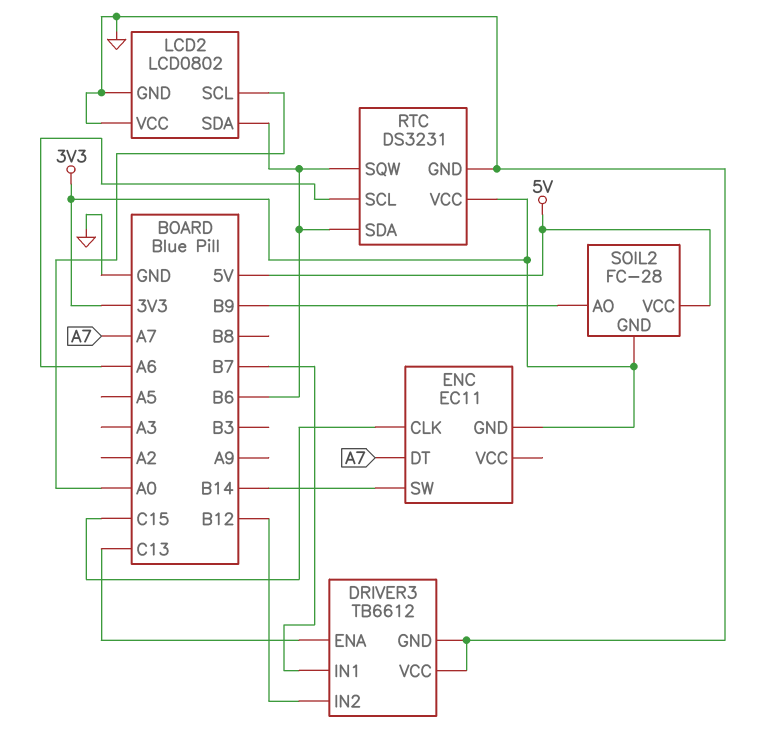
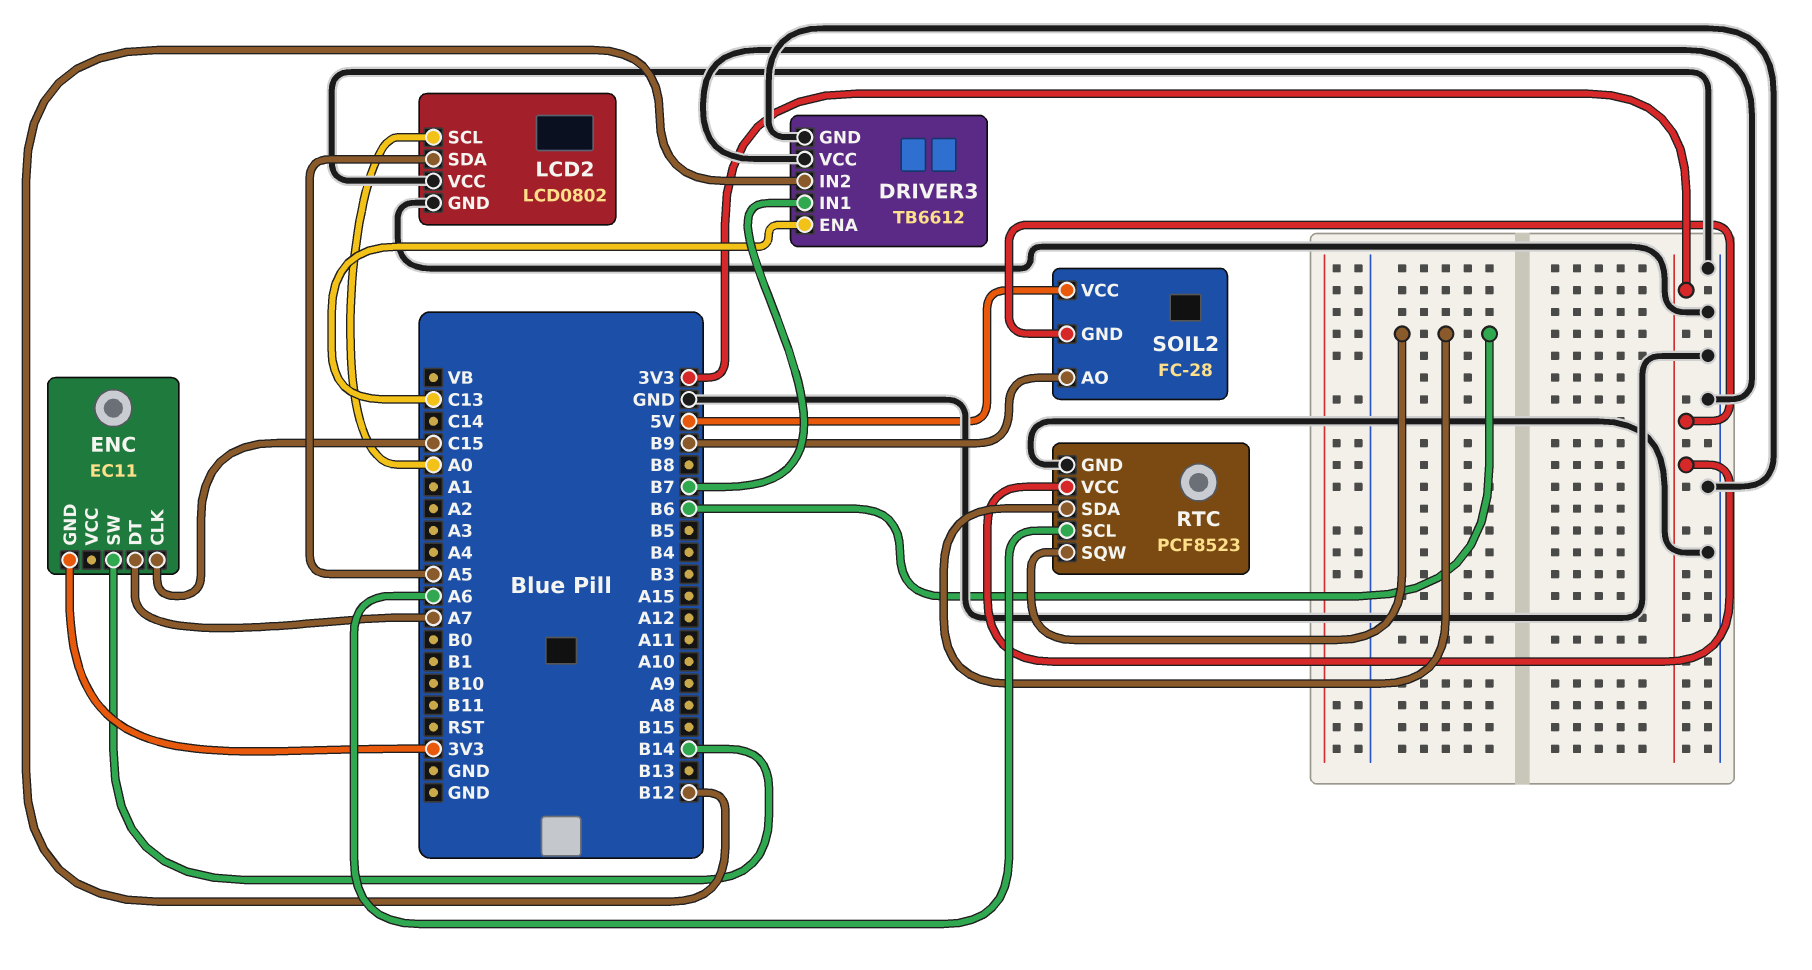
LCD2 pin SDA: B6 -> A5
RTC: DS3231 -> PCF8523

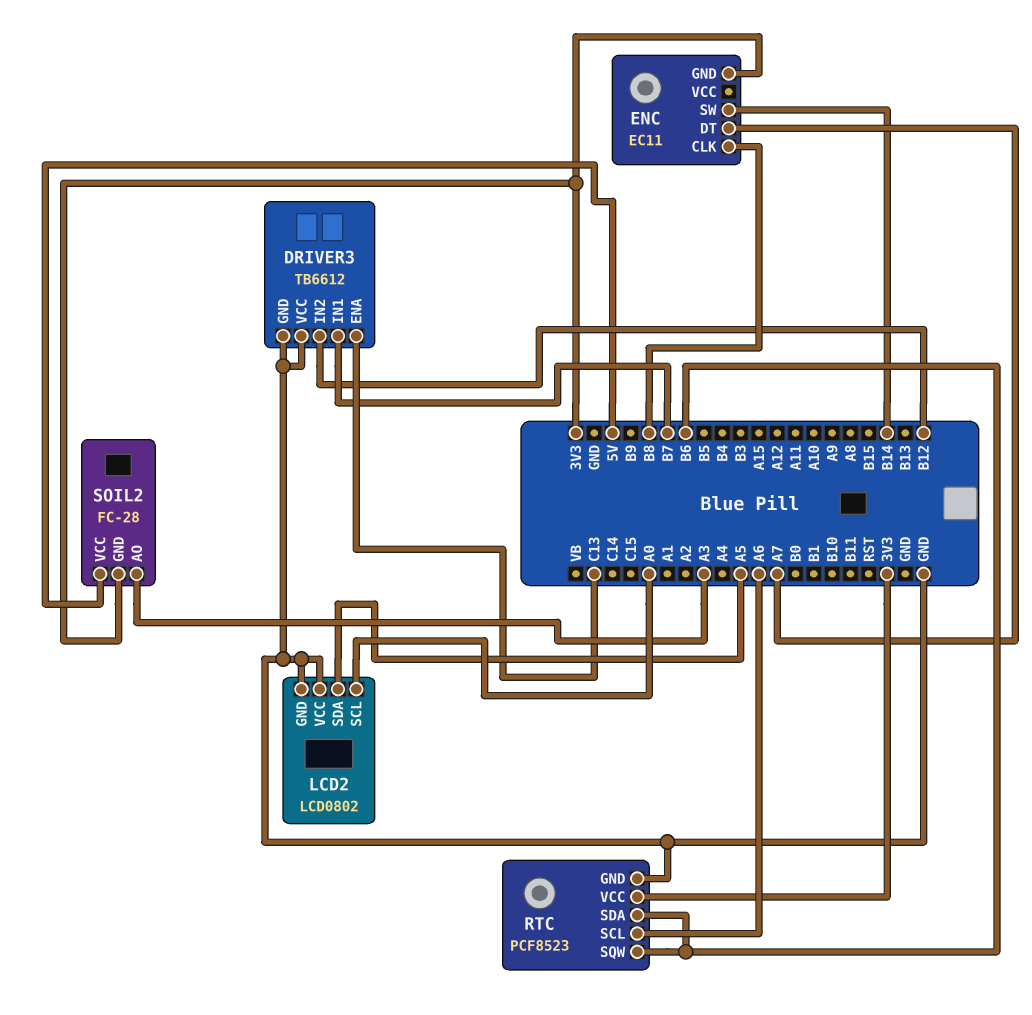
ENC pin CLK: C15 -> B8
SOIL2 pin AO: B9 -> A3

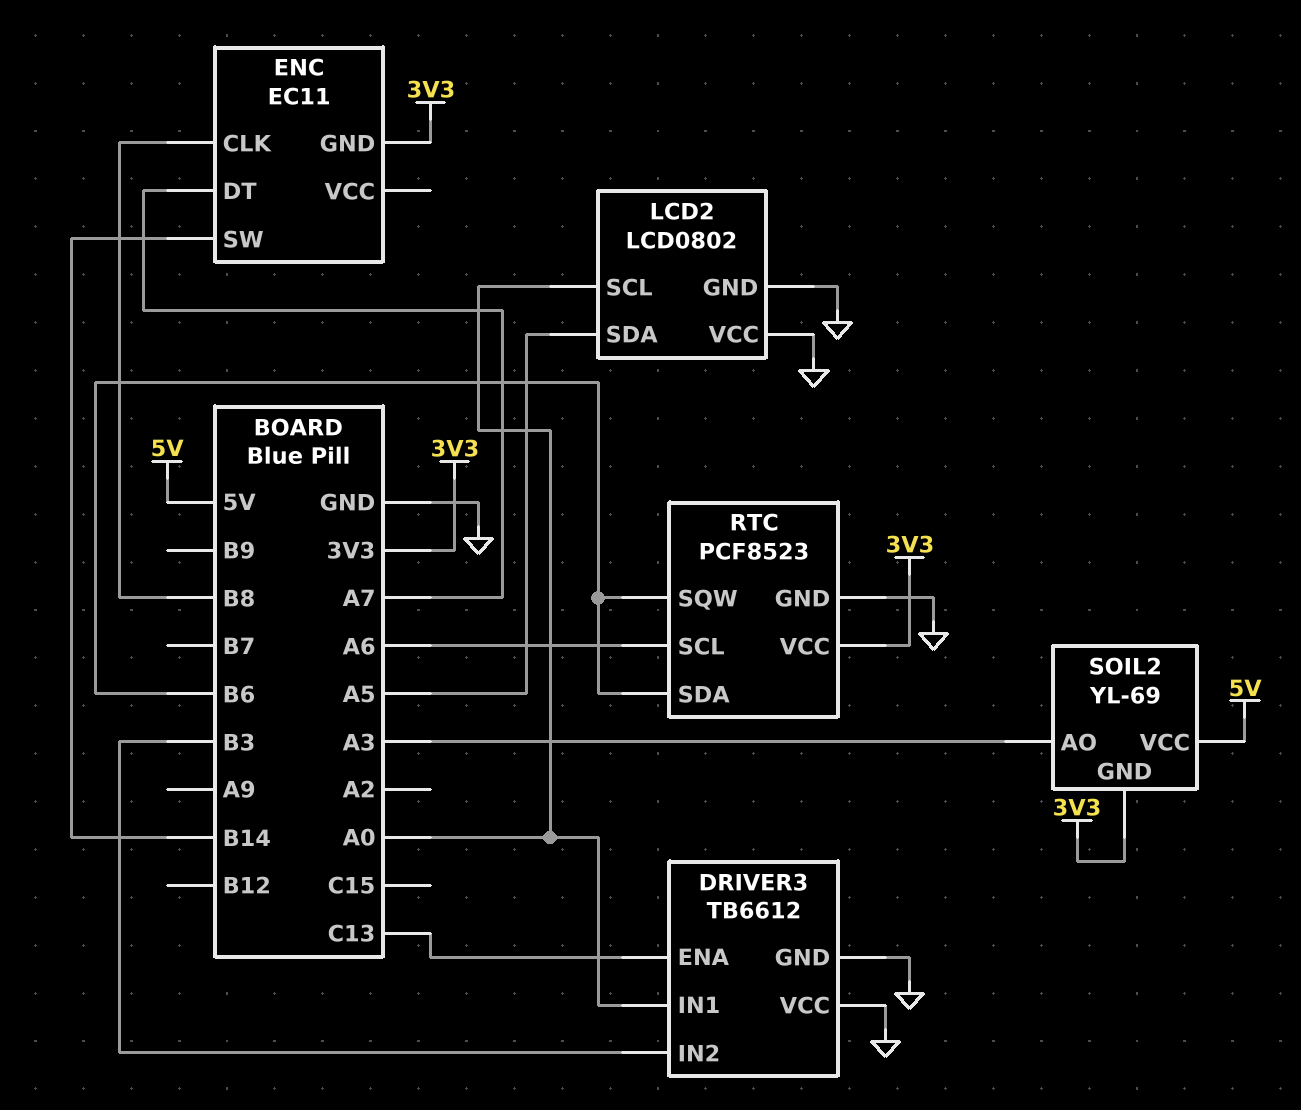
DRIVER3 pin IN1: B7 -> A0
DRIVER3 pin IN2: B12 -> B3
SOIL2: FC-28 -> YL-69

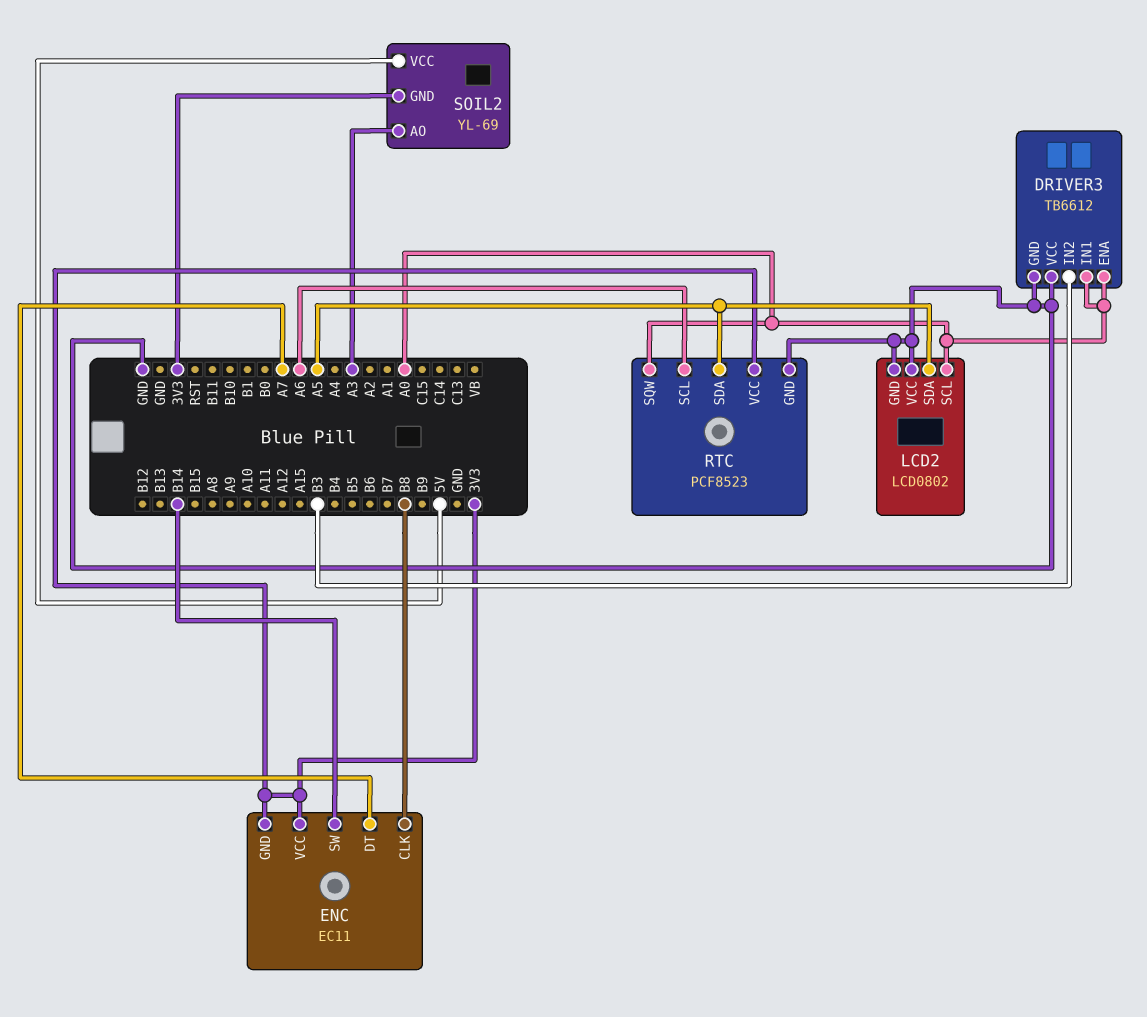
DRIVER3 pin ENA: C13 -> A0
ENC pin VCC: none -> 3V3
RTC pin SDA: B6 -> A5
RTC pin SQW: B6 -> A0

